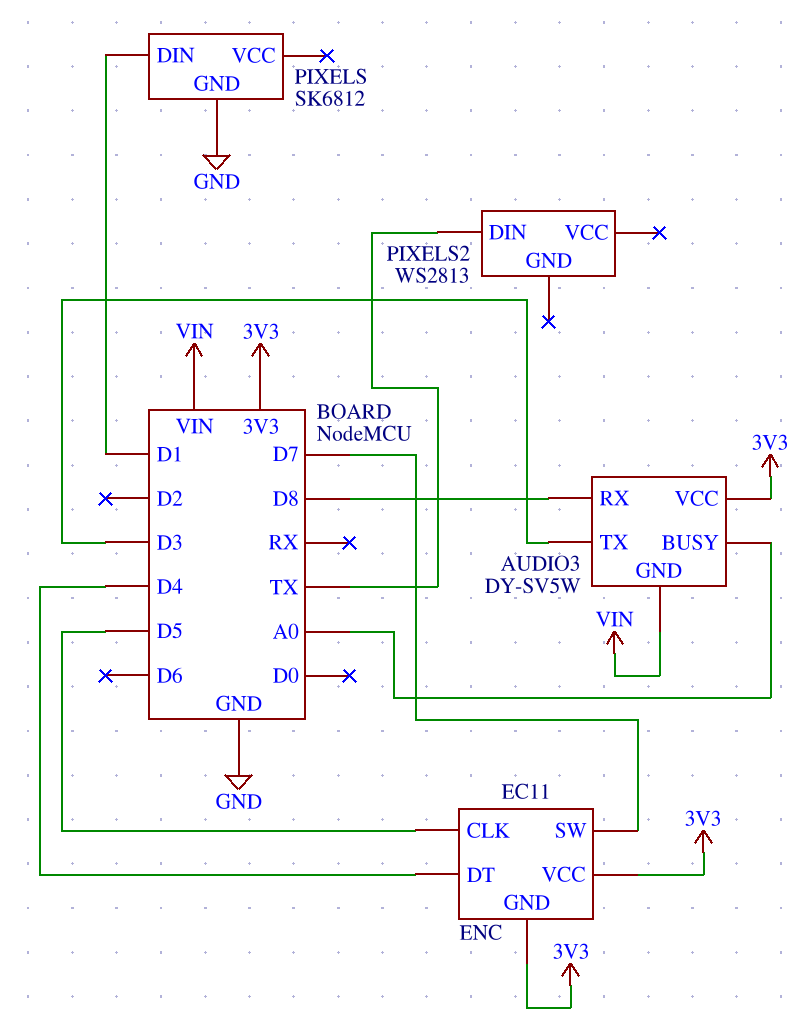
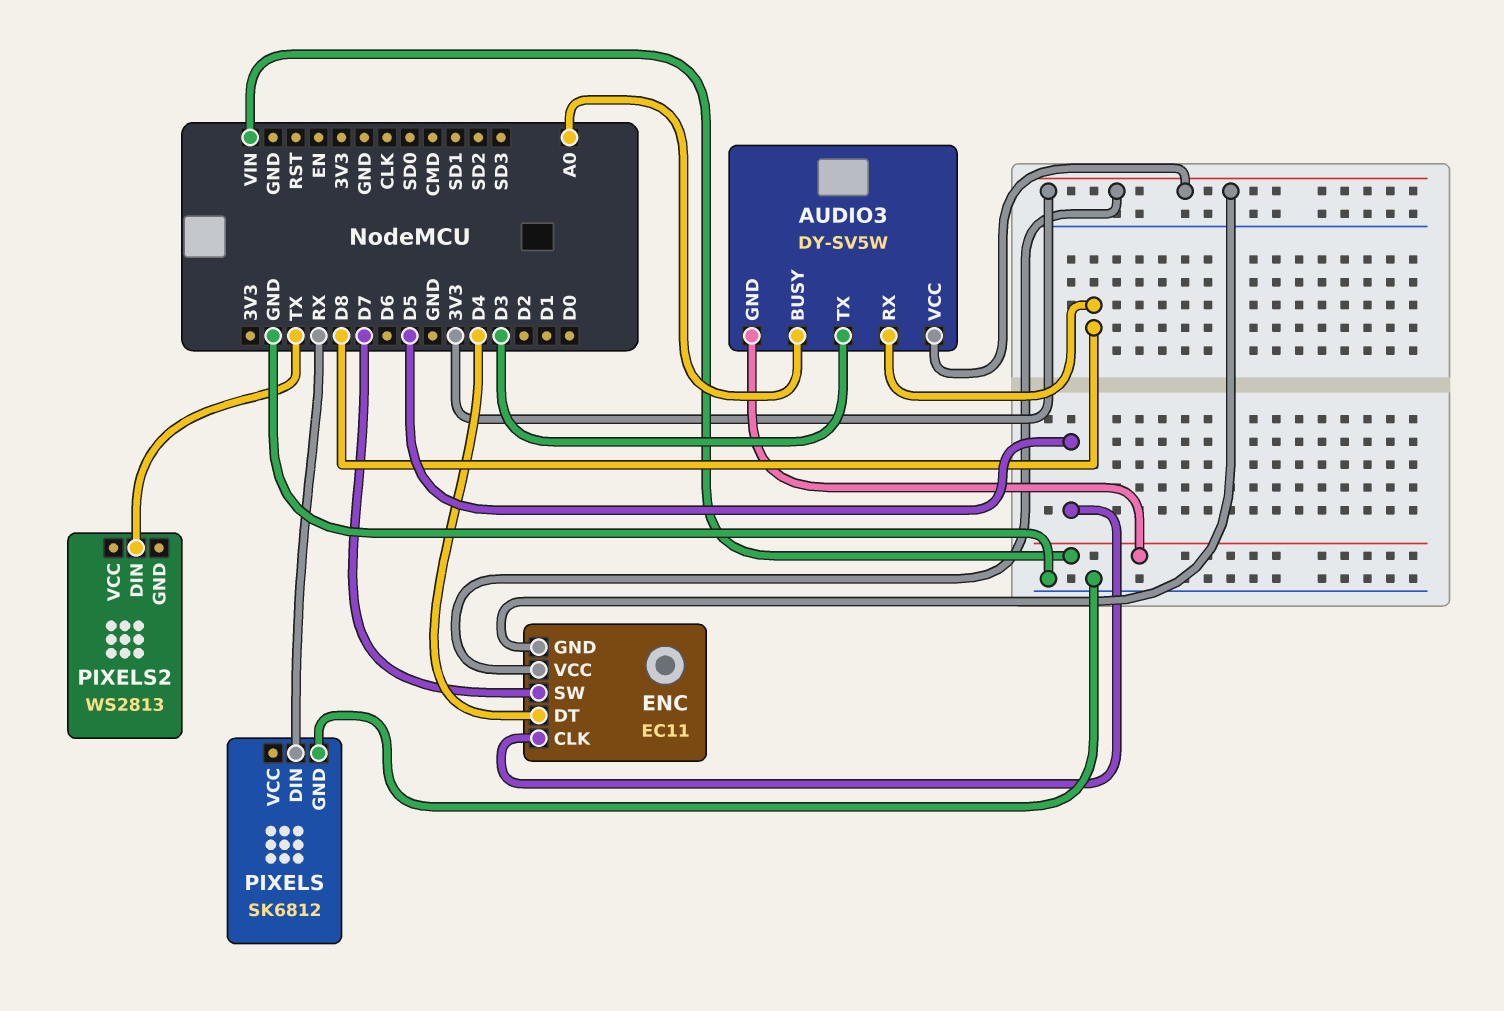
PIXELS pin DIN: D1 -> RX

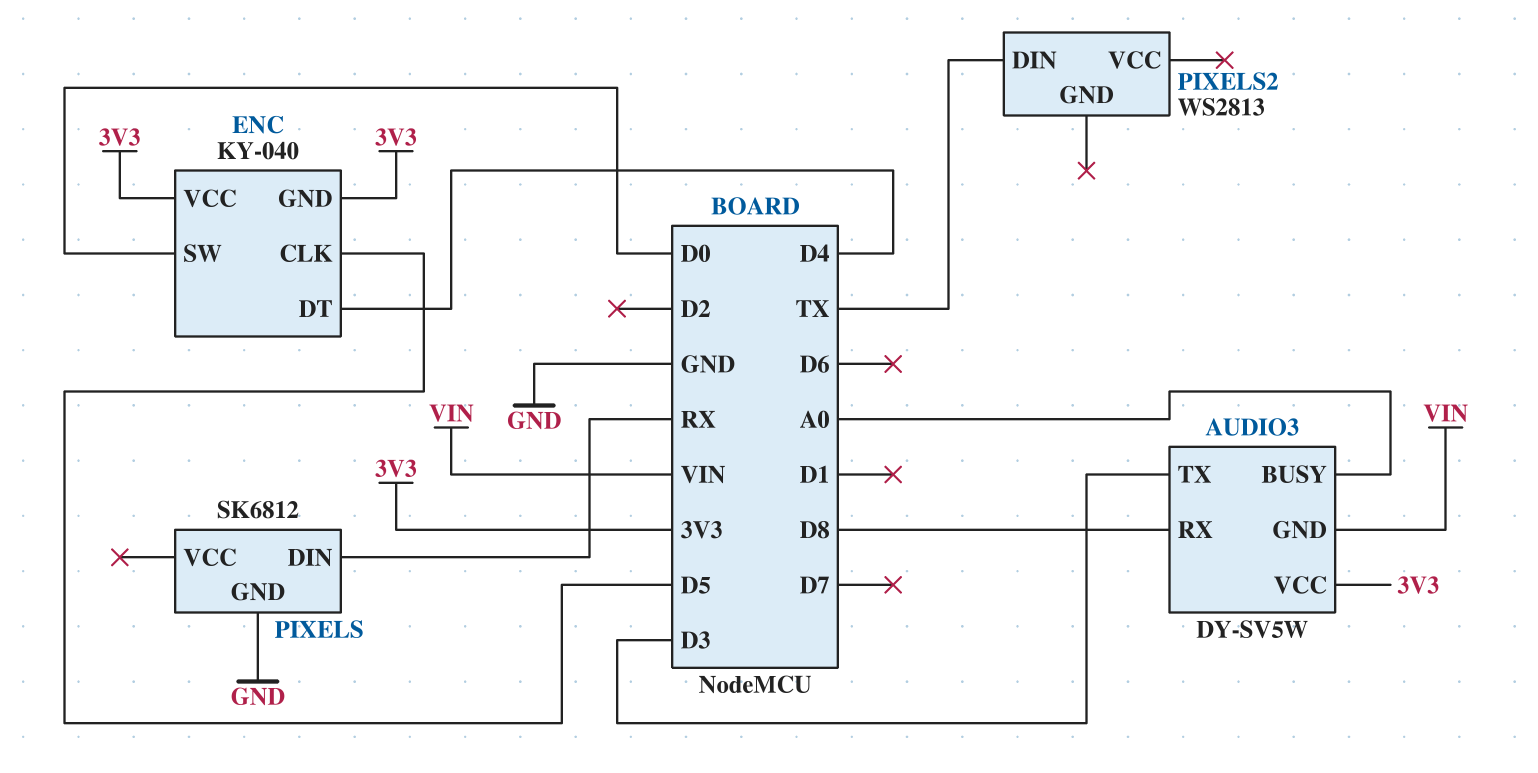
ENC: EC11 -> KY-040
ENC pin SW: D7 -> D0

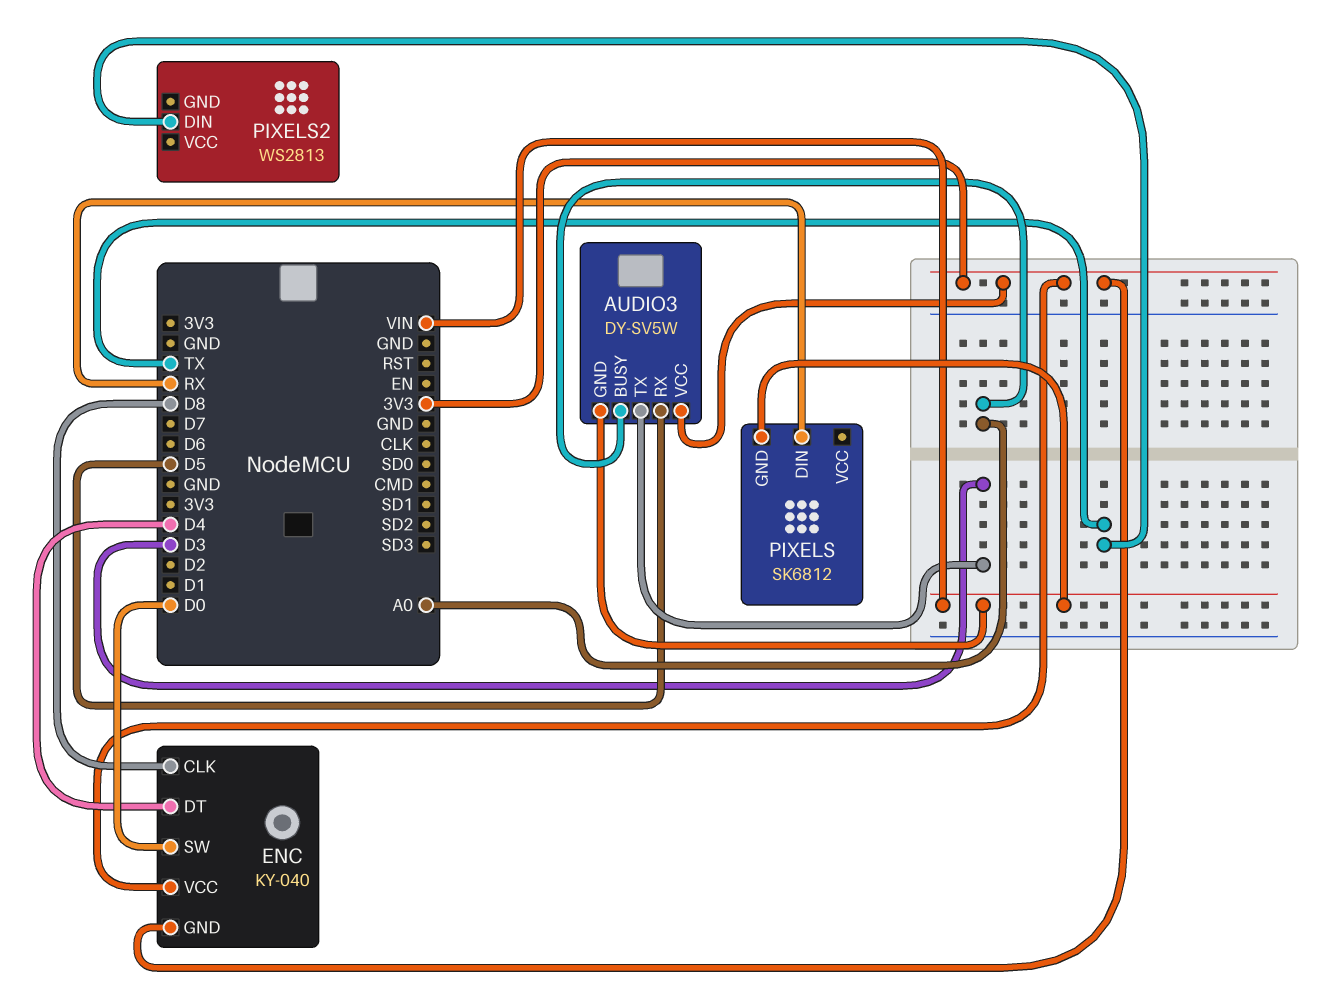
AUDIO3 pin RX: D8 -> D5
ENC pin CLK: D5 -> D8
PIXELS pin GND: GND -> VIN

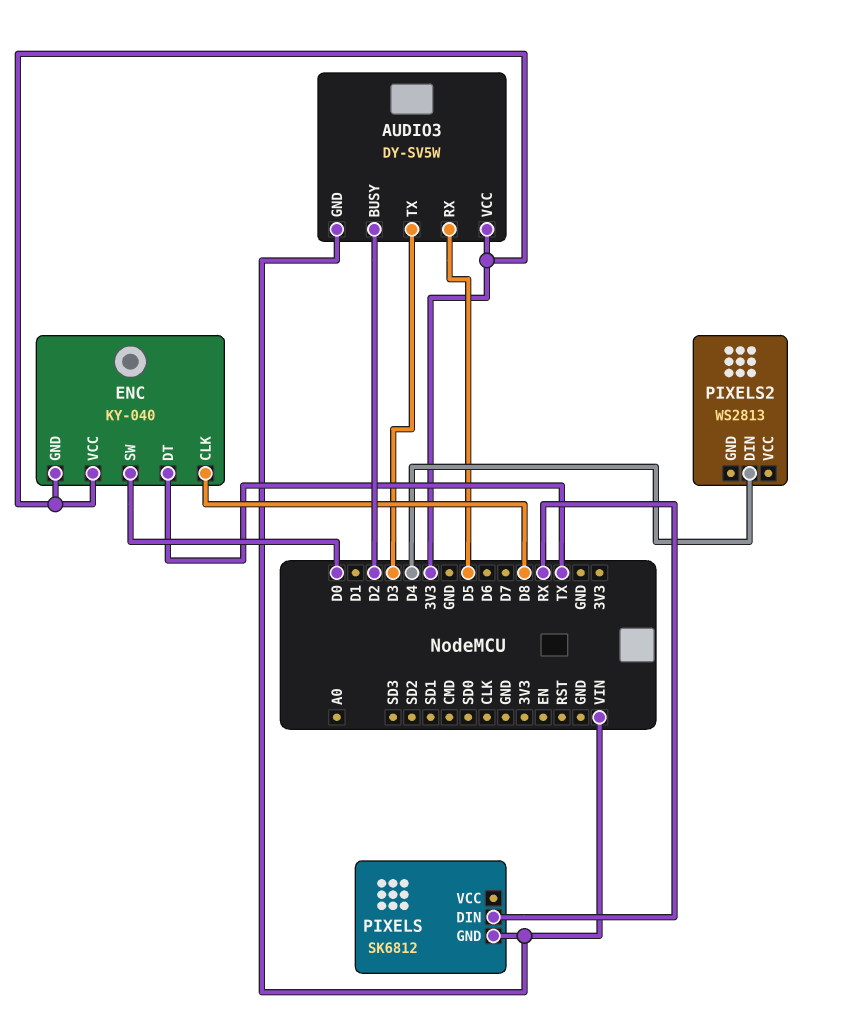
AUDIO3 pin BUSY: A0 -> D2
ENC pin DT: D4 -> TX
PIXELS2 pin DIN: TX -> D4

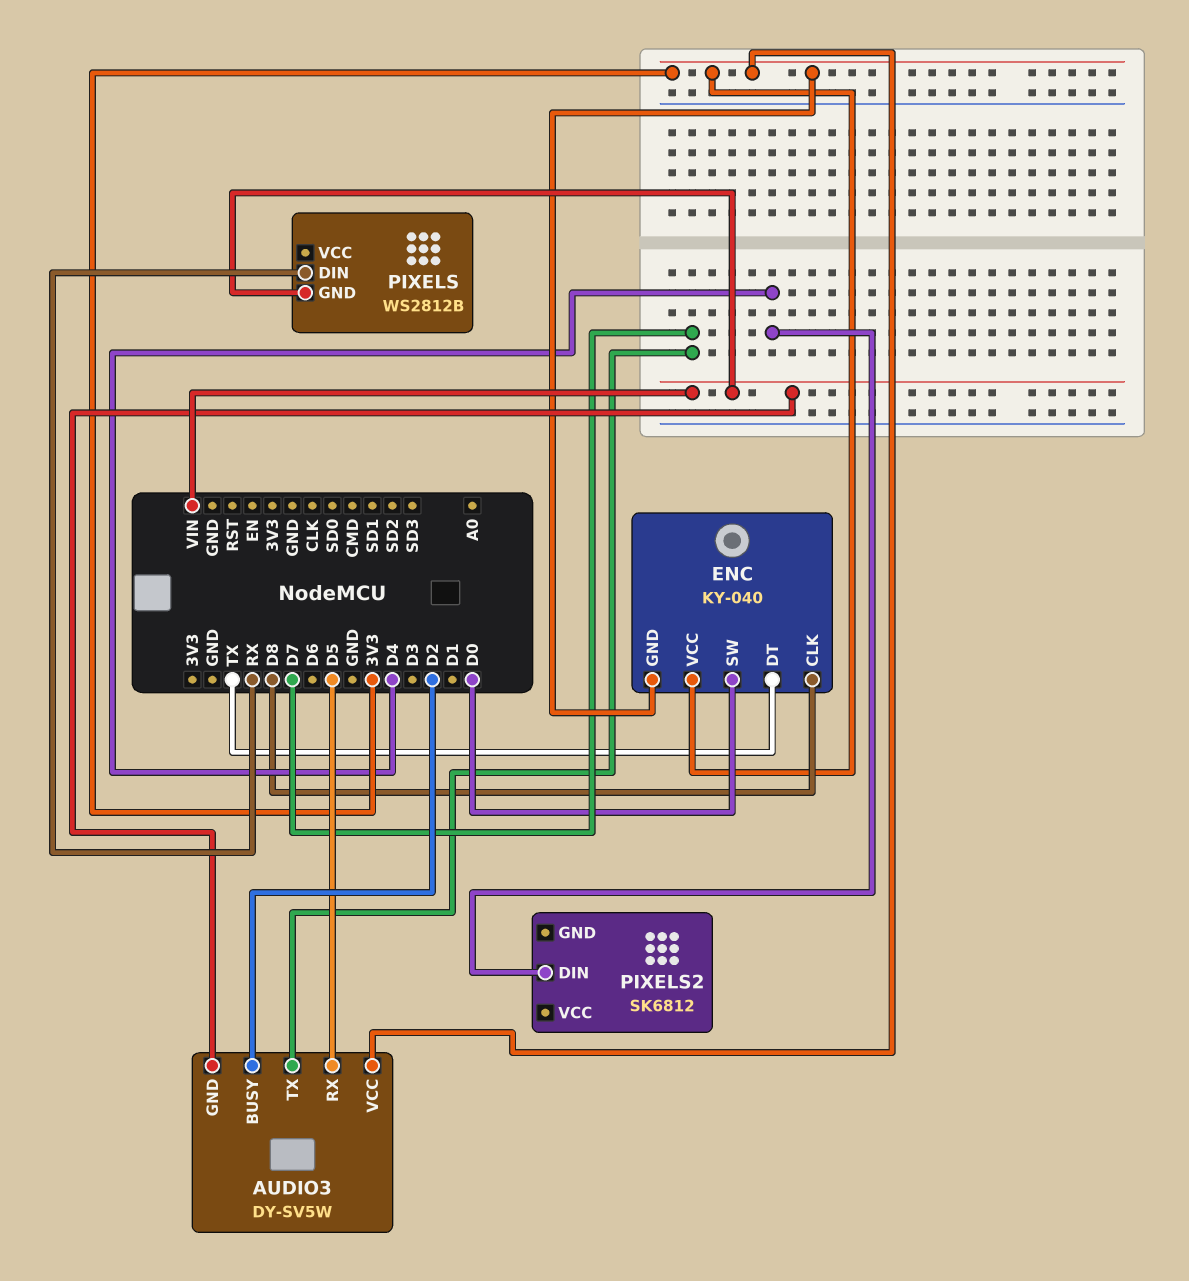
AUDIO3 pin TX: D3 -> D7
PIXELS: SK6812 -> WS2812B
PIXELS2: WS2813 -> SK6812

